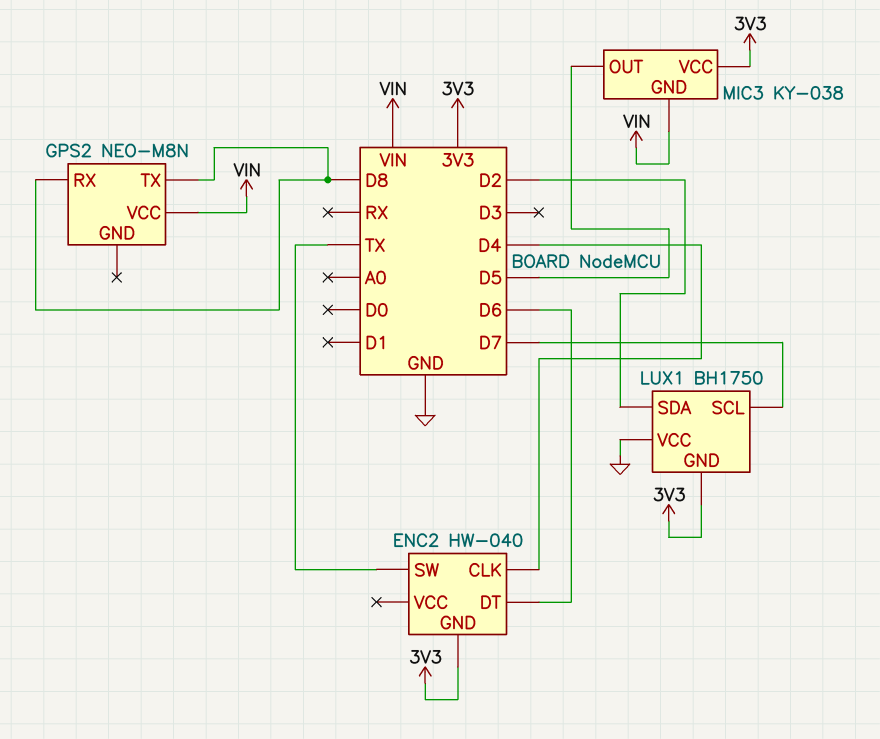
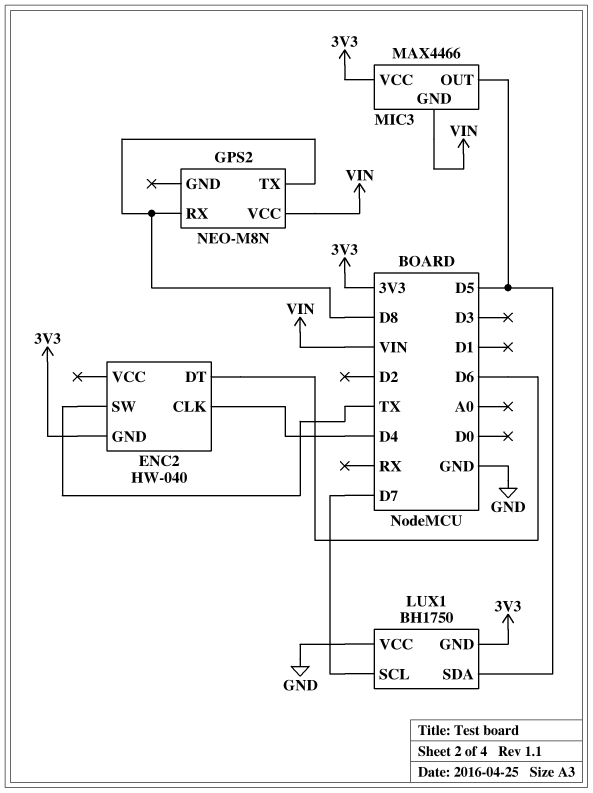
LUX1 pin SDA: D2 -> D5
MIC3: KY-038 -> MAX4466

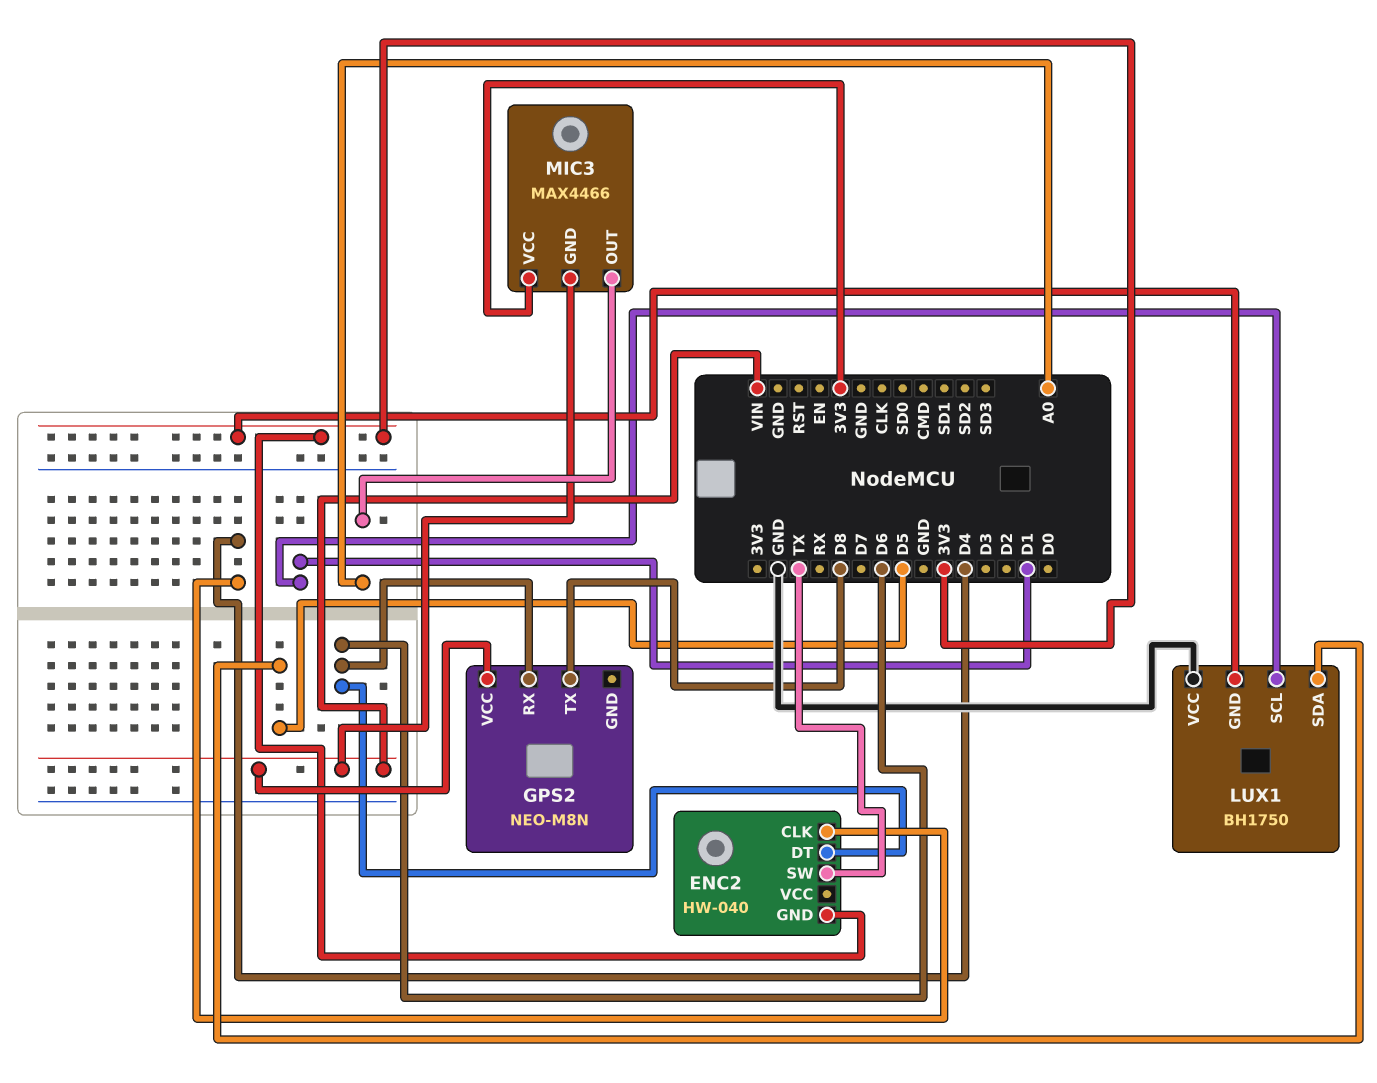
GPS2 pin RX: D8 -> D6
LUX1 pin SCL: D7 -> D1
MIC3 pin OUT: D5 -> A0

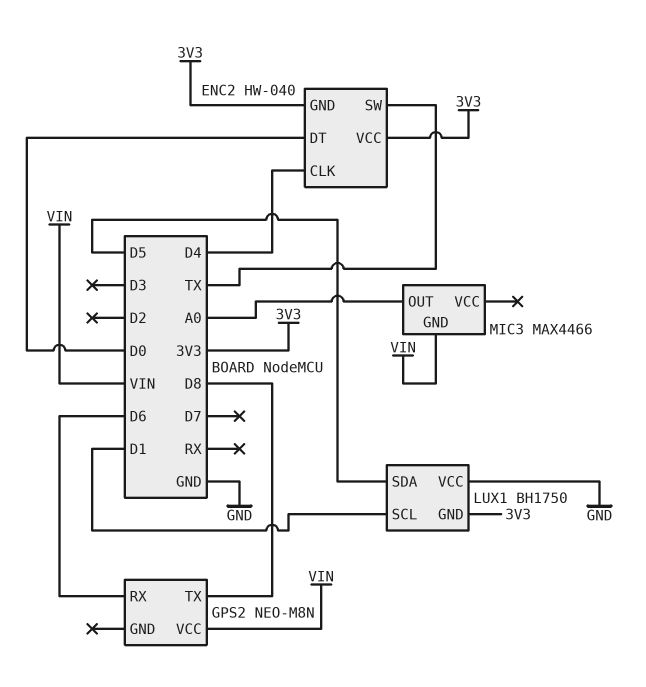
ENC2 pin DT: D6 -> D0
ENC2 pin VCC: none -> 3V3
MIC3 pin VCC: 3V3 -> none

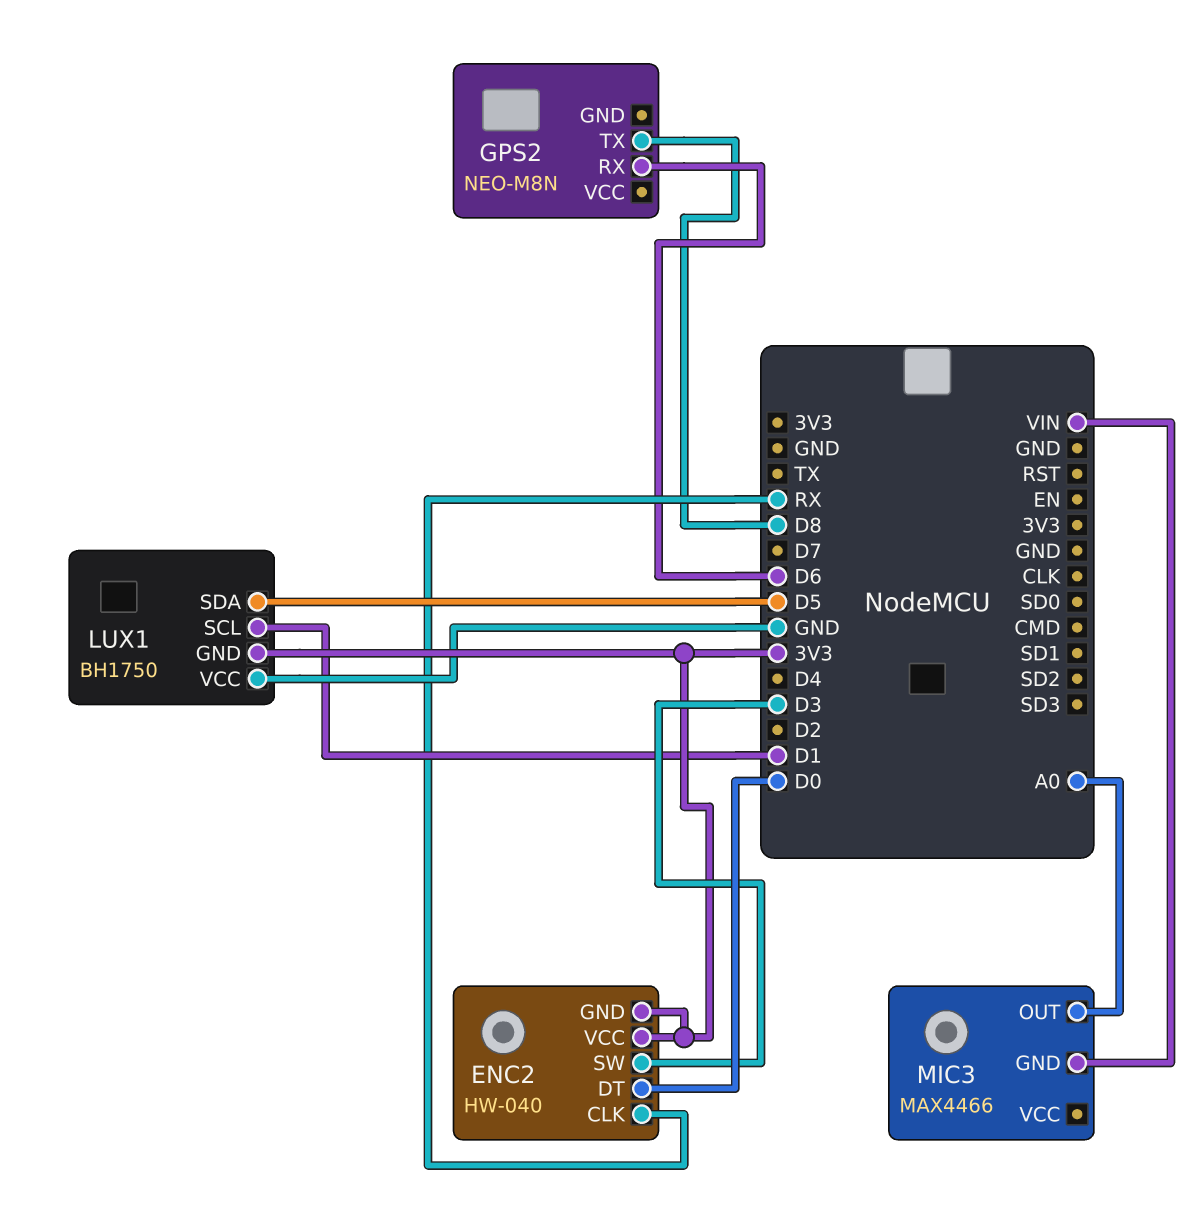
ENC2 pin CLK: D4 -> RX
ENC2 pin SW: TX -> D3
GPS2 pin VCC: VIN -> none

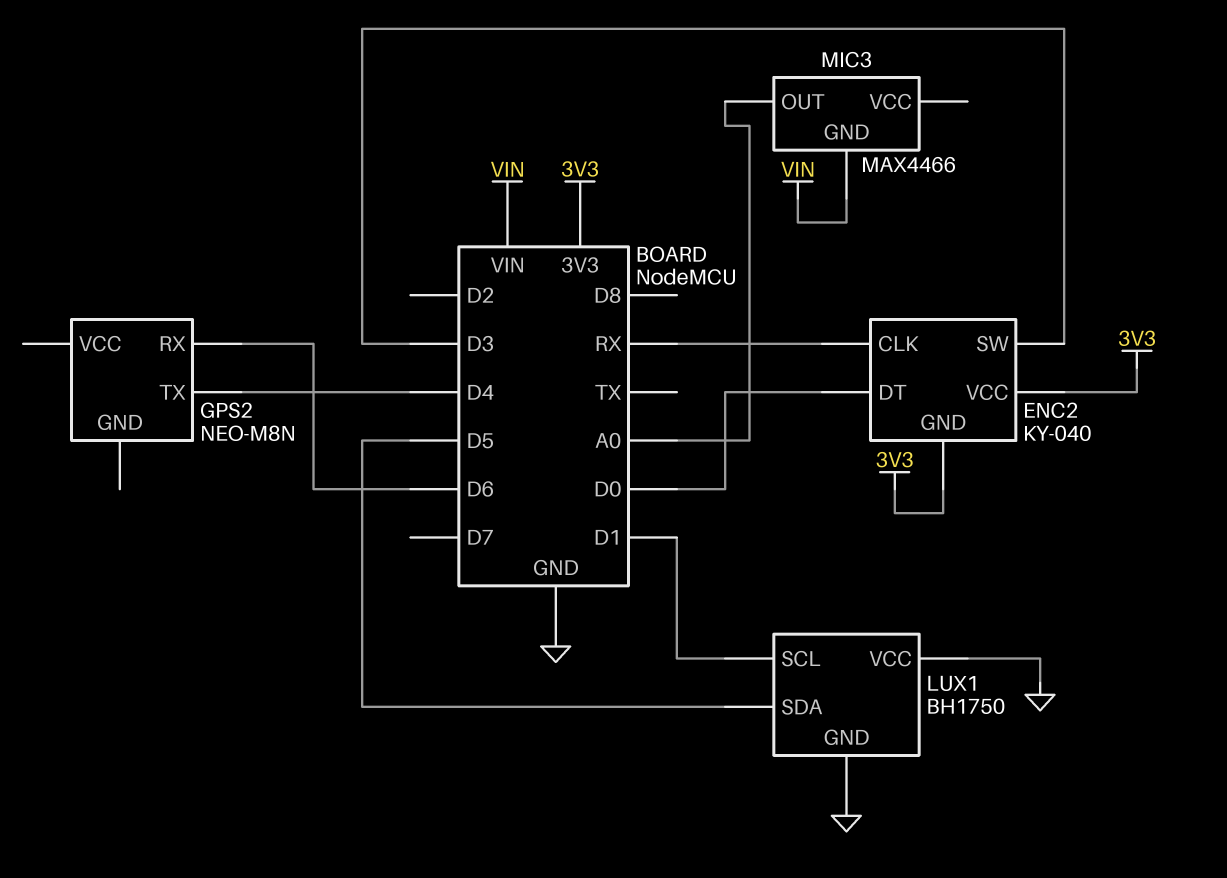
ENC2: HW-040 -> KY-040
GPS2 pin TX: D8 -> D4
LUX1 pin GND: 3V3 -> GND

